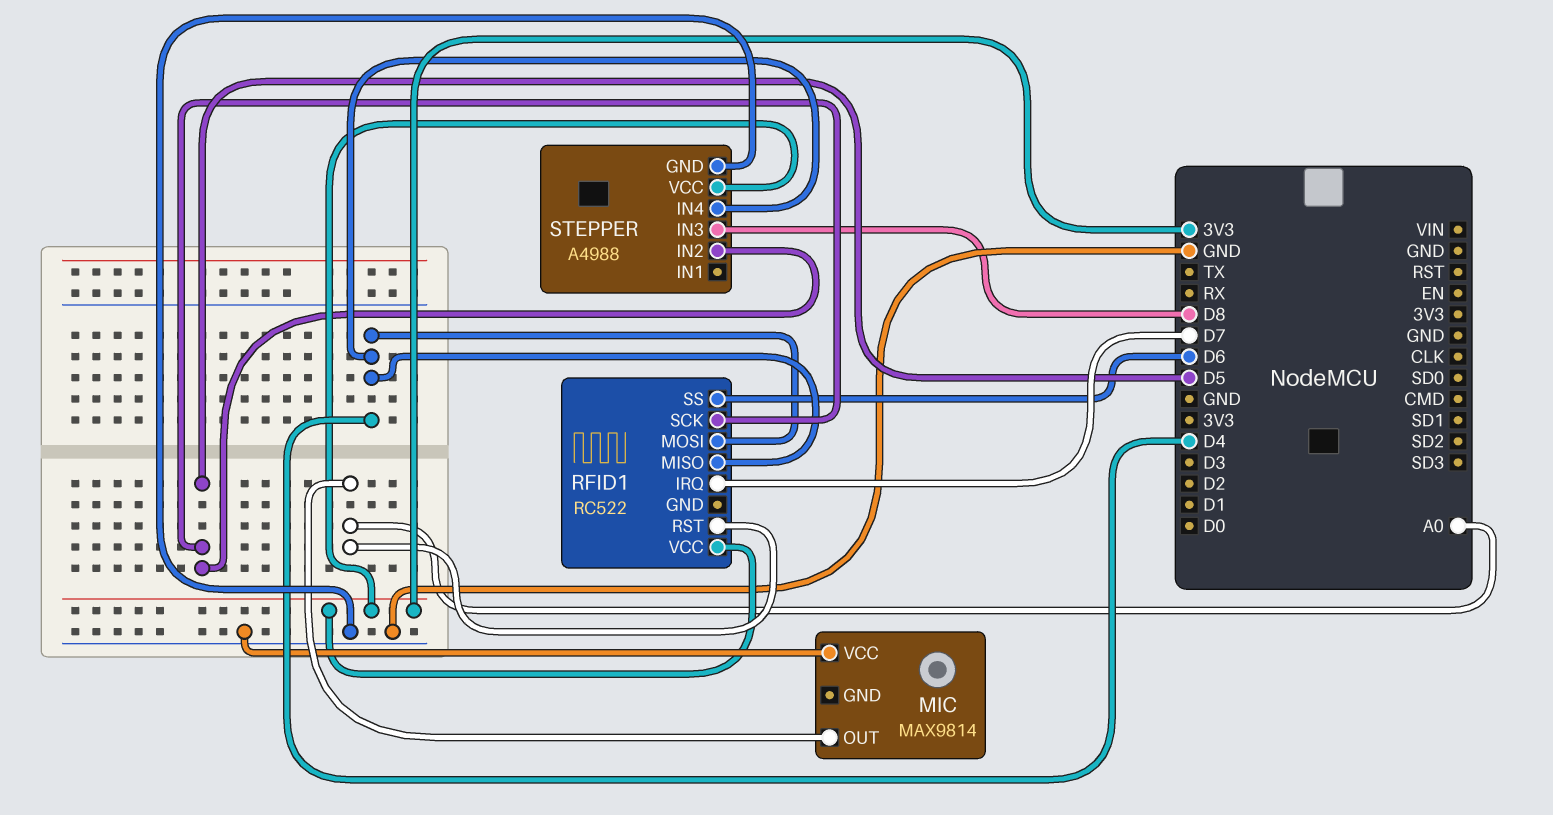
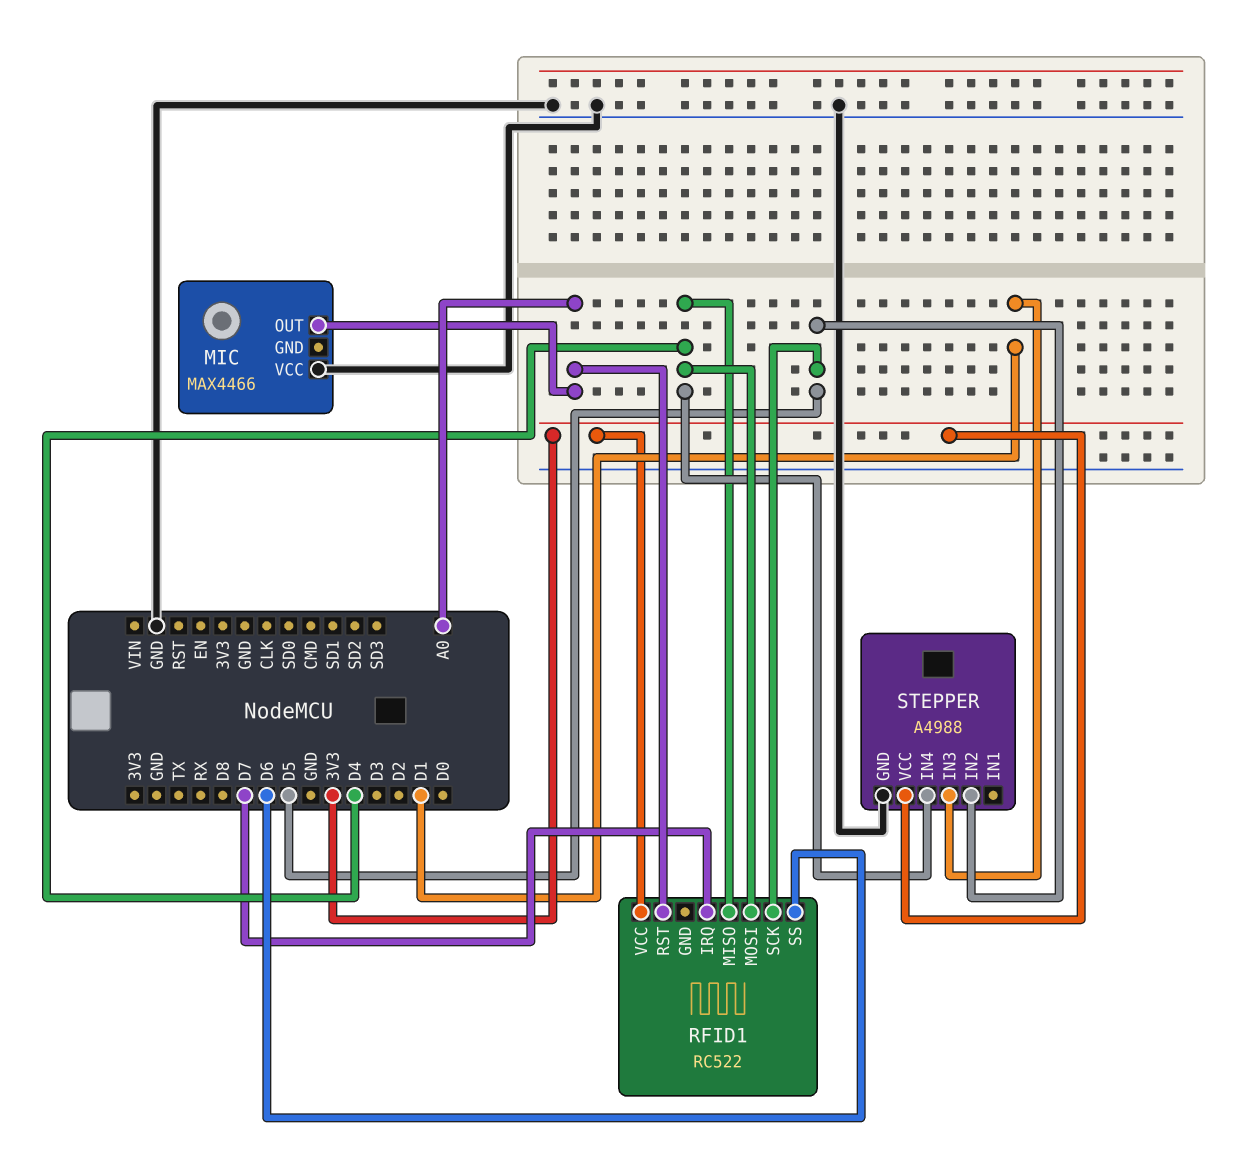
MIC: MAX9814 -> MAX4466
STEPPER pin IN3: D8 -> D1

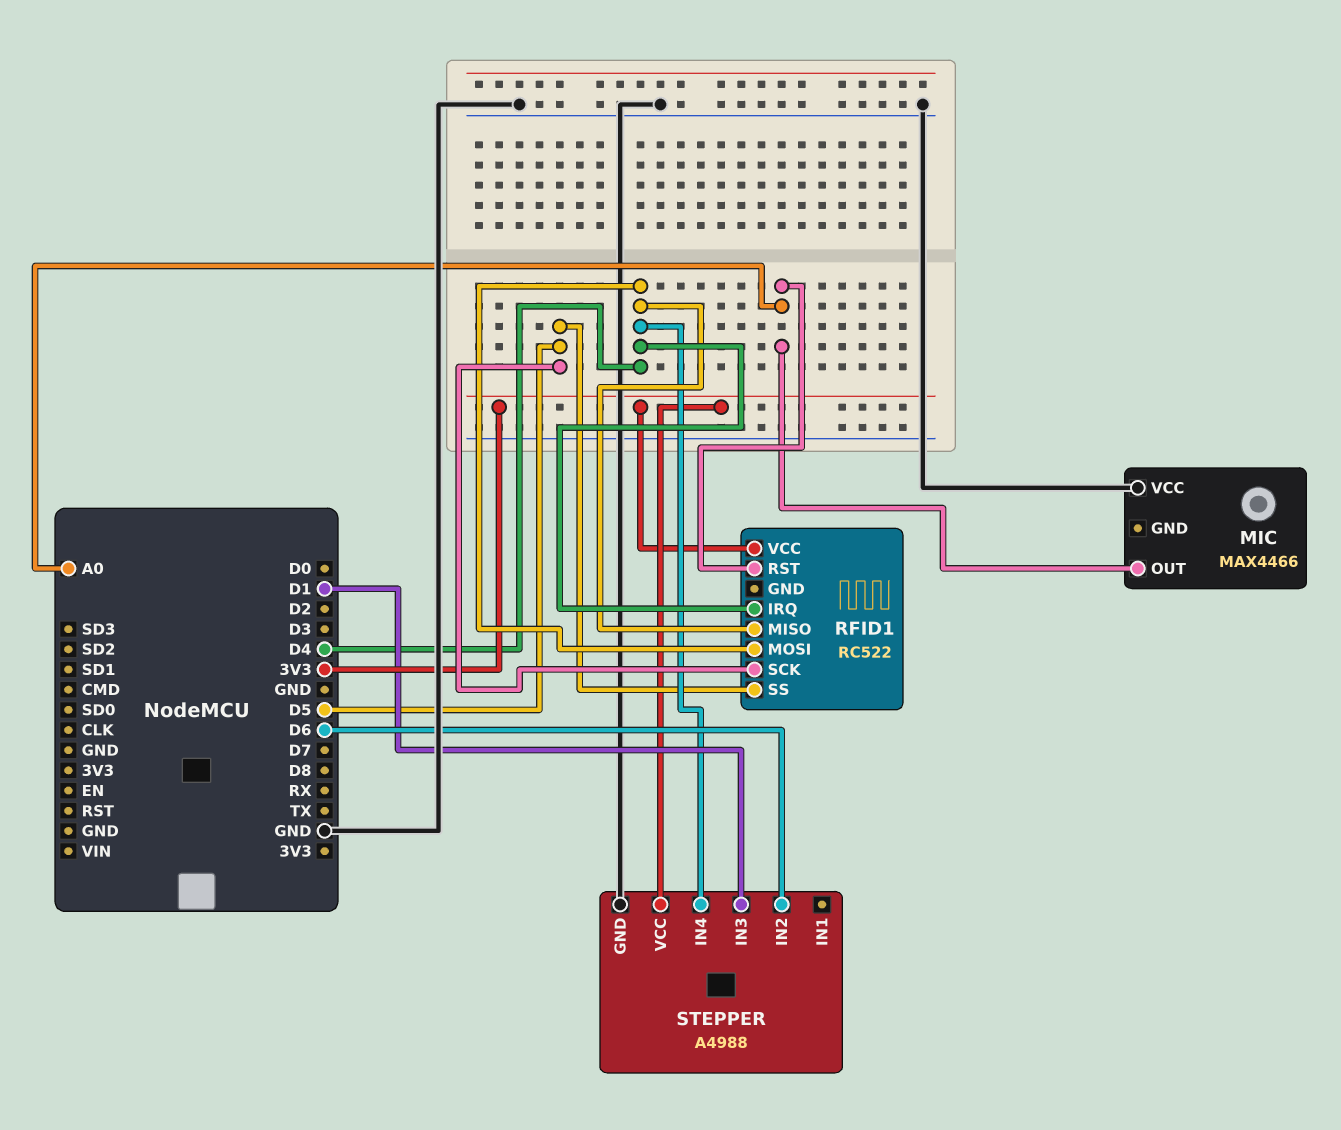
RFID1 pin IRQ: D7 -> D4
RFID1 pin SS: D6 -> D5
STEPPER pin IN2: D5 -> D6

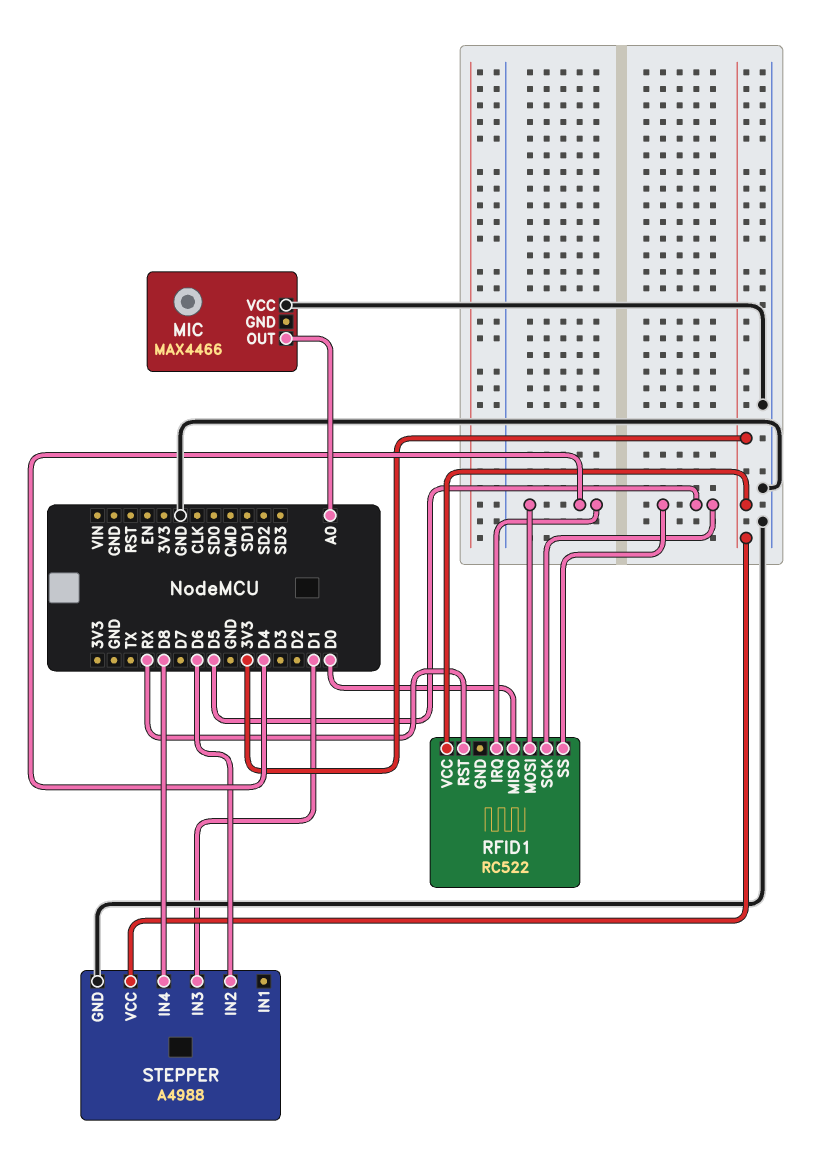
RFID1 pin MISO: D4 -> D0
RFID1 pin RST: A0 -> RX
STEPPER pin IN4: D4 -> D8

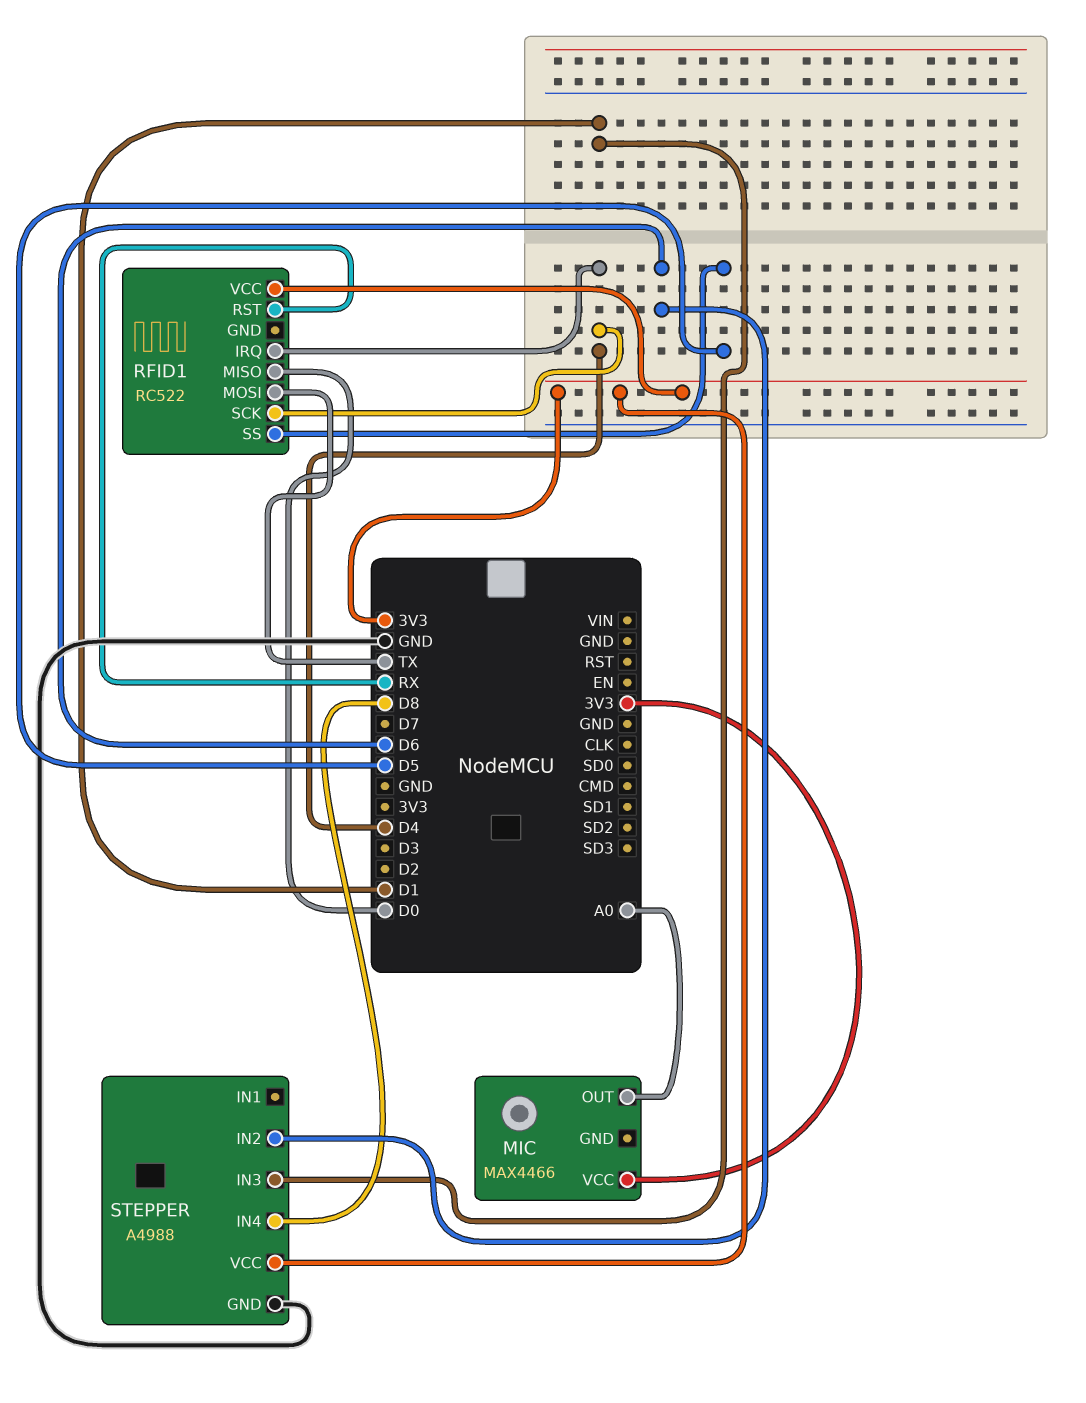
MIC pin VCC: GND -> 3V3
RFID1 pin MOSI: D4 -> TX
RFID1 pin SCK: D5 -> D4

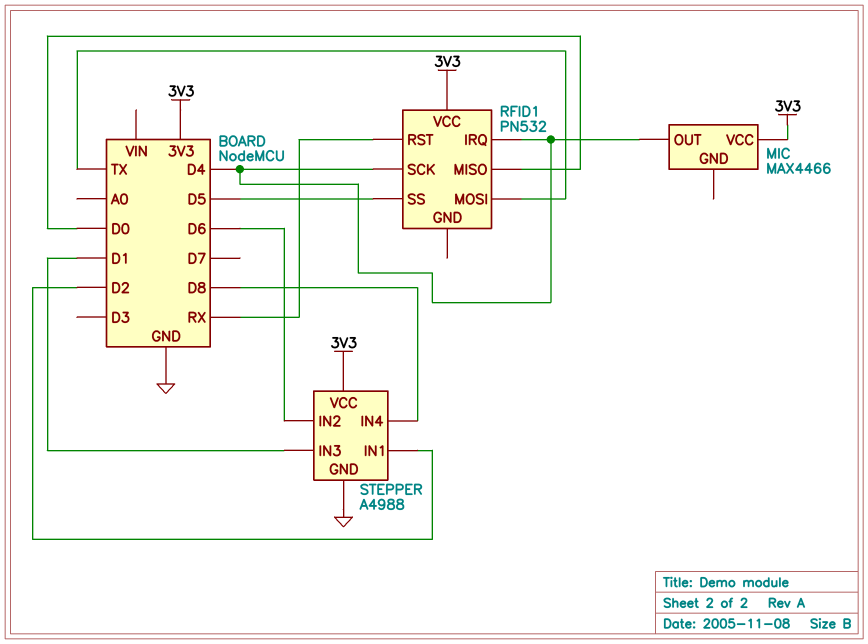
MIC pin OUT: A0 -> D4
RFID1: RC522 -> PN532
STEPPER pin IN1: none -> D2

